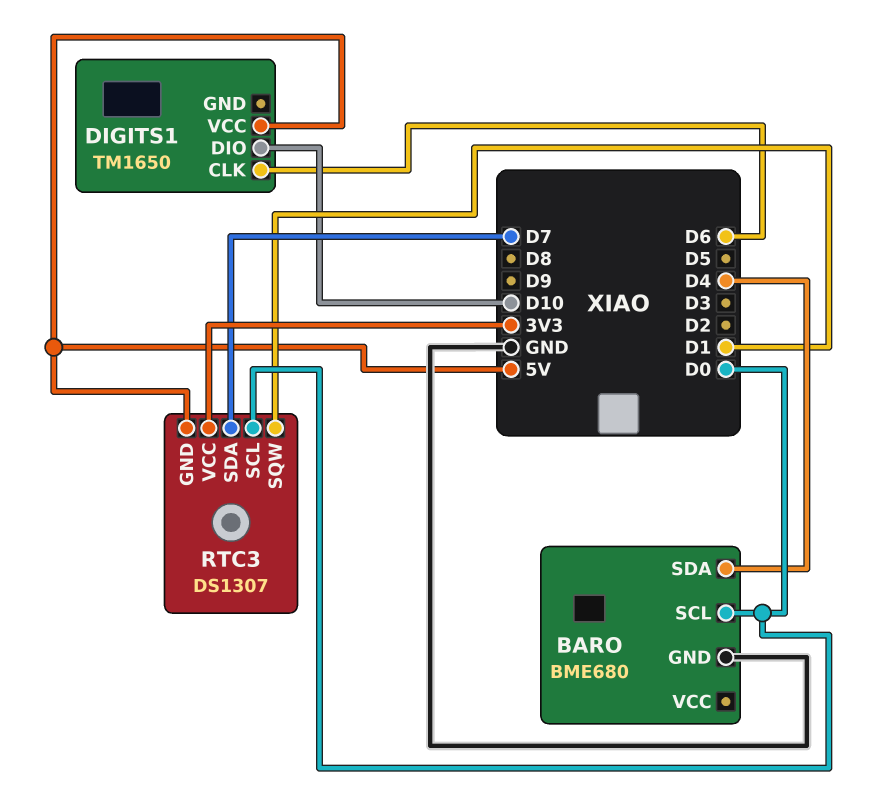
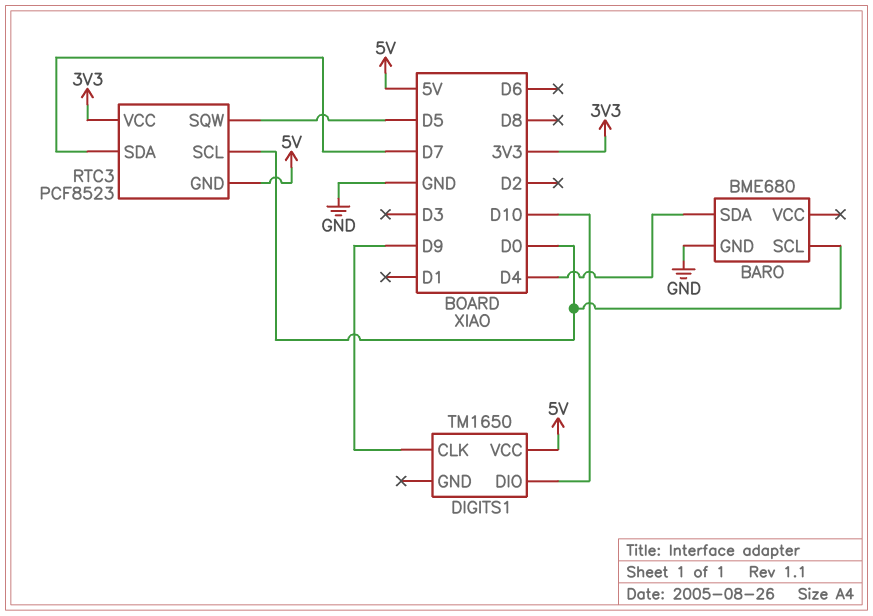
DIGITS1 pin CLK: D6 -> D9
RTC3: DS1307 -> PCF8523
RTC3 pin SQW: D1 -> D5

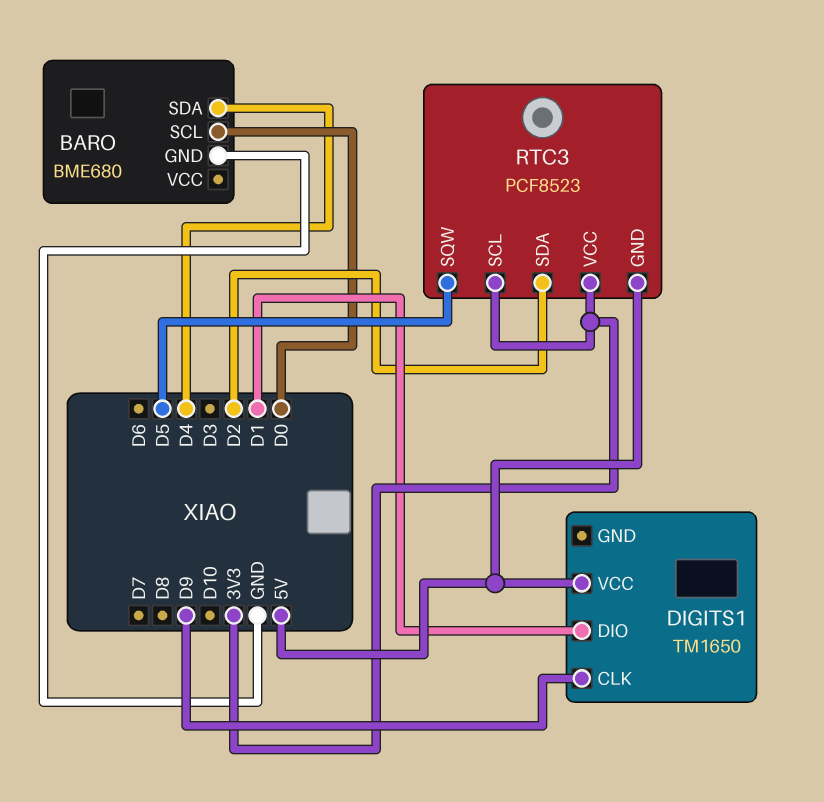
DIGITS1 pin DIO: D10 -> D1
RTC3 pin SCL: D0 -> 3V3
RTC3 pin SDA: D7 -> D2

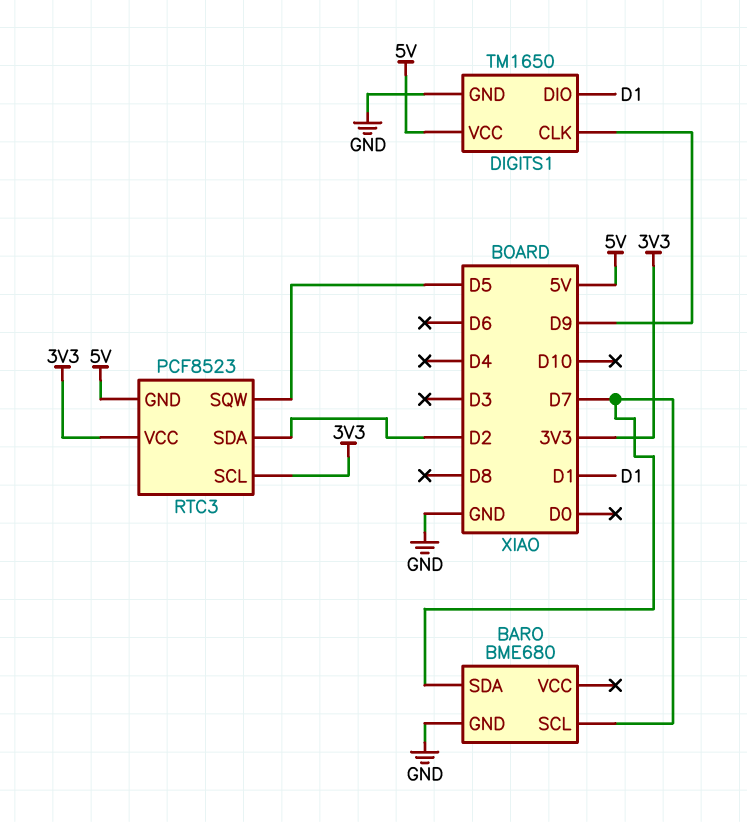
BARO pin SCL: D0 -> D7
BARO pin SDA: D4 -> D7
DIGITS1 pin GND: none -> GND

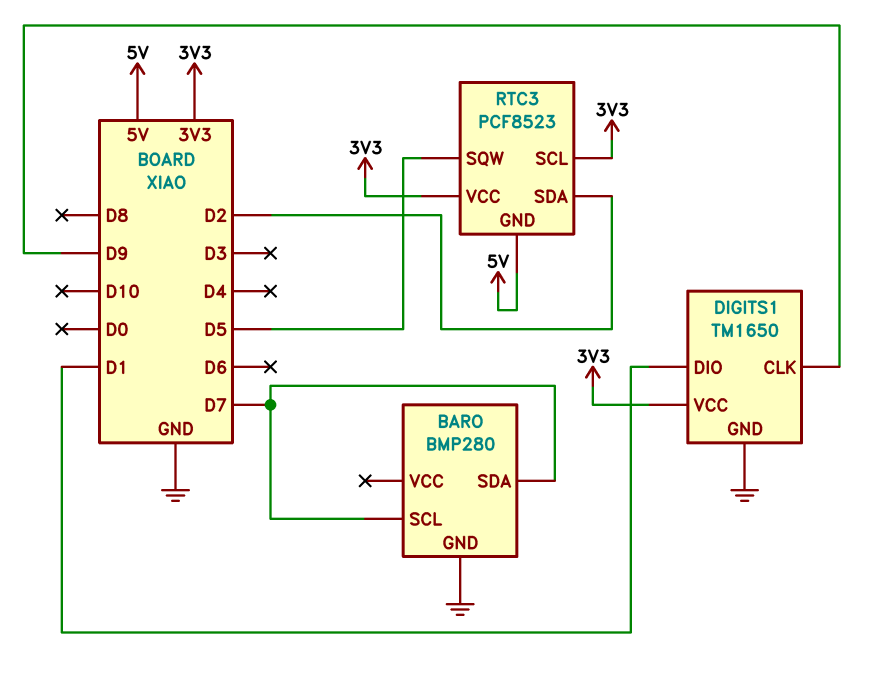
BARO: BME680 -> BMP280
DIGITS1 pin VCC: 5V -> 3V3

